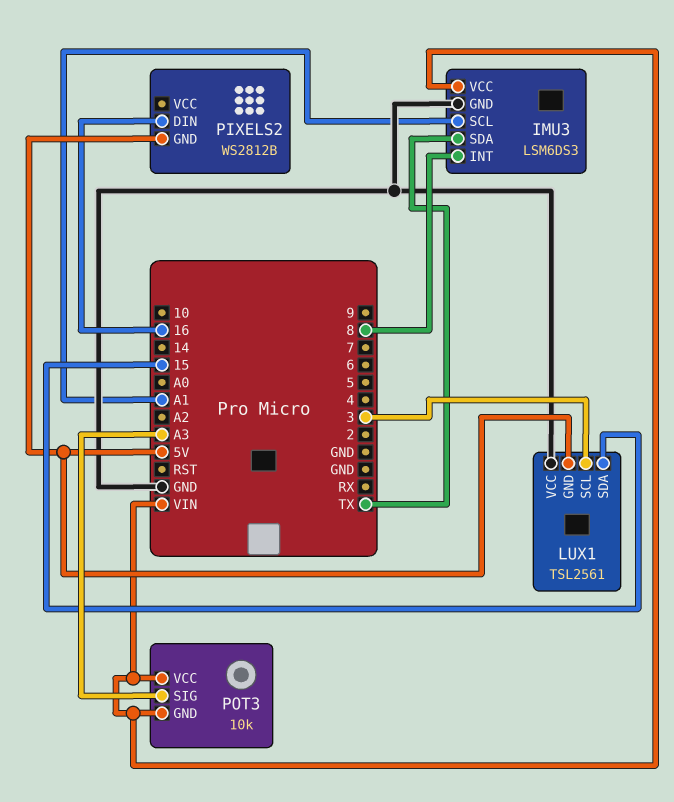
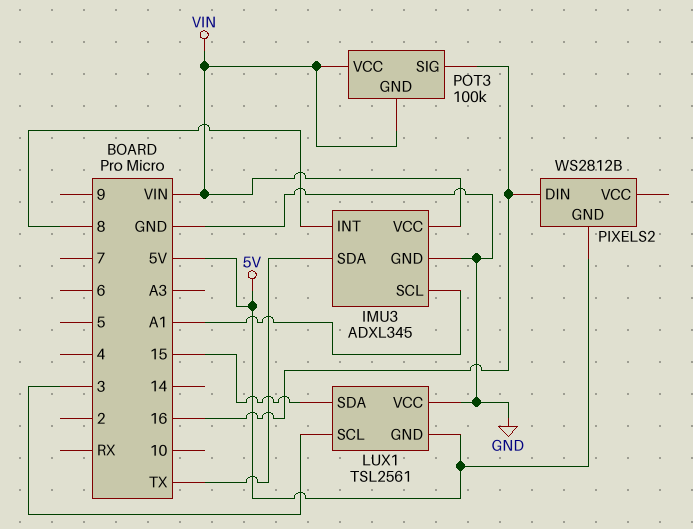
IMU3: LSM6DS3 -> ADXL345
POT3: 10k -> 100k
POT3 pin SIG: A3 -> 16

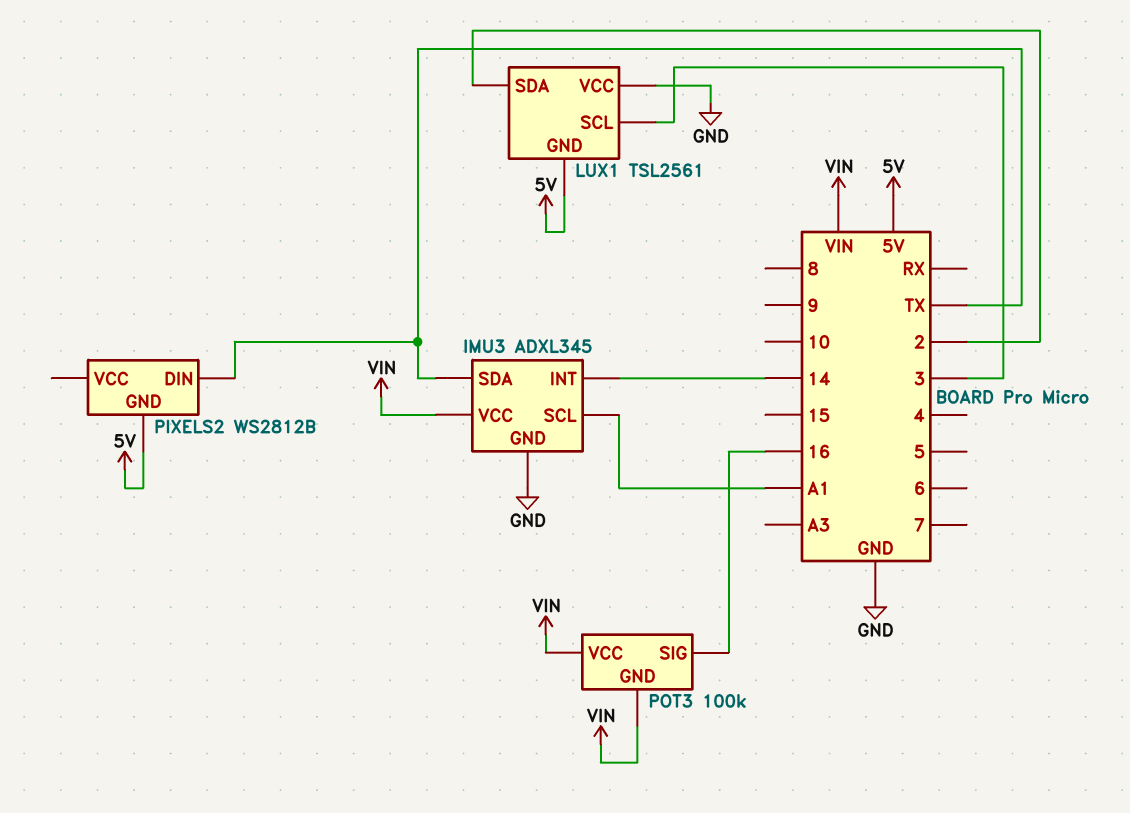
IMU3 pin INT: 8 -> 14
LUX1 pin SDA: 15 -> 2
PIXELS2 pin DIN: 16 -> TX

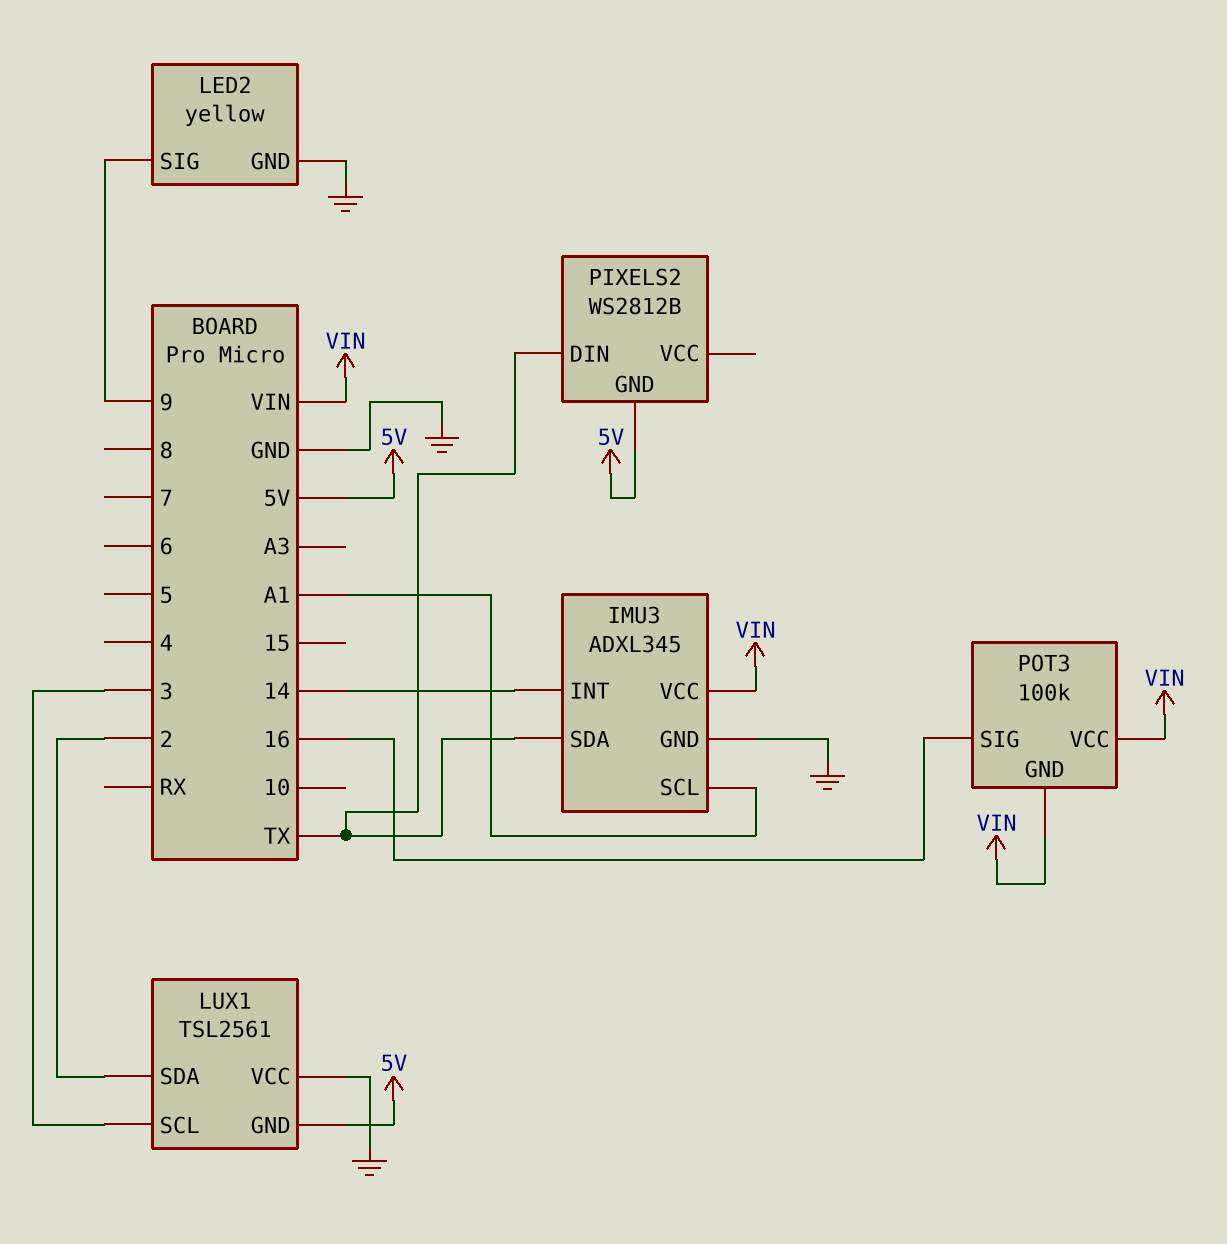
LED2: none -> yellow
LED2 pin GND: none -> GND
LED2 pin SIG: none -> 9

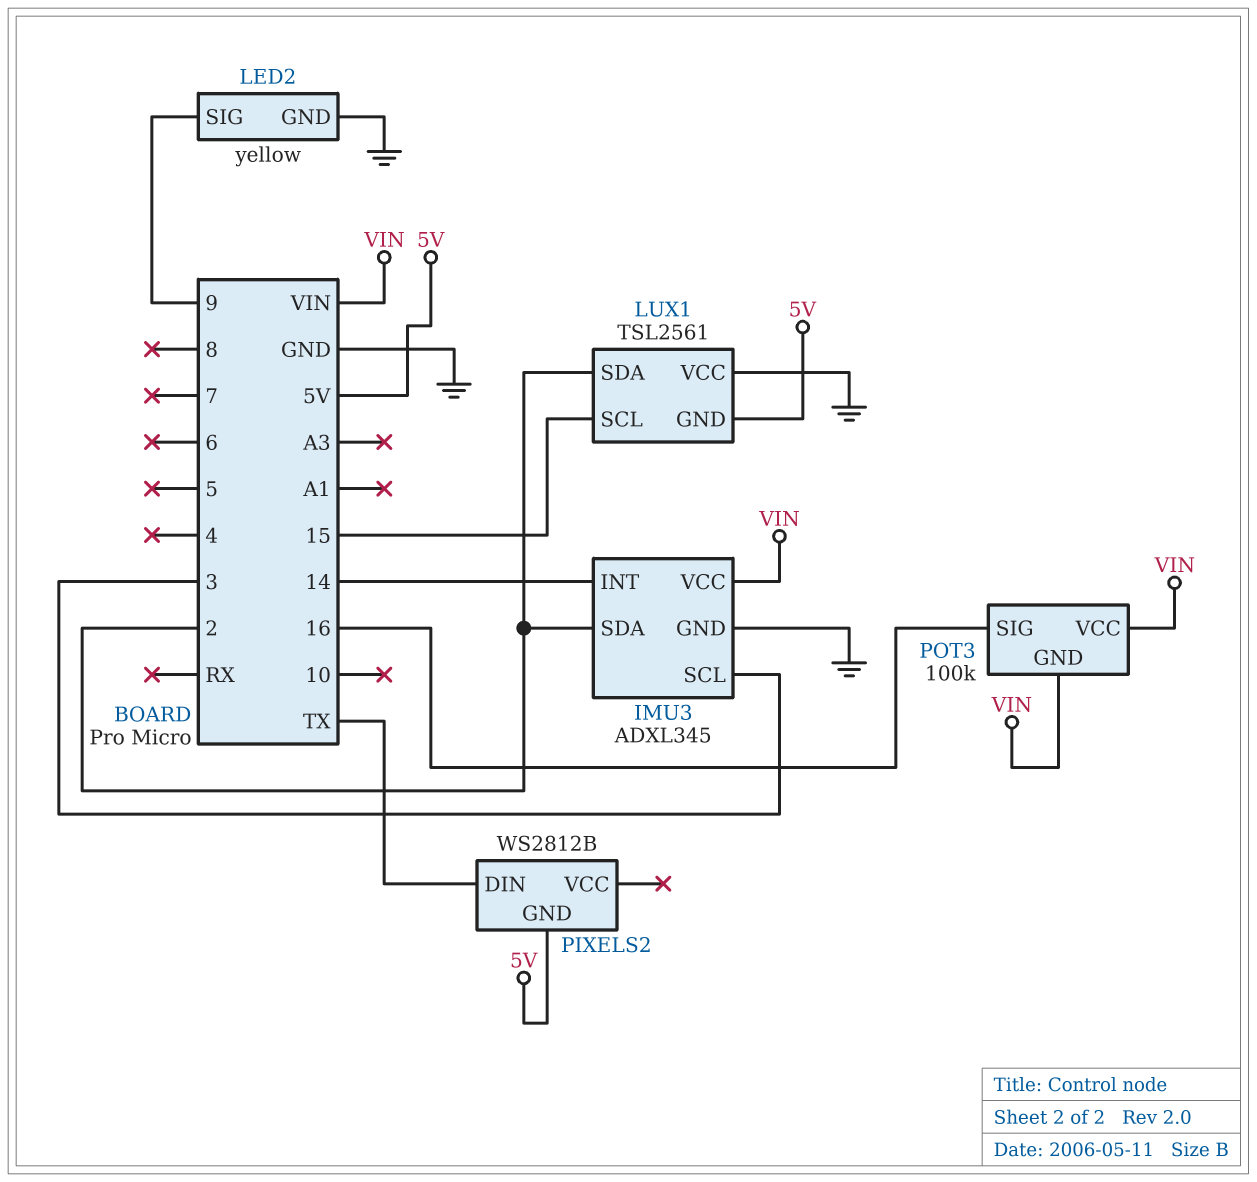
IMU3 pin SCL: A1 -> 3
IMU3 pin SDA: TX -> 2
LUX1 pin SCL: 3 -> 15

